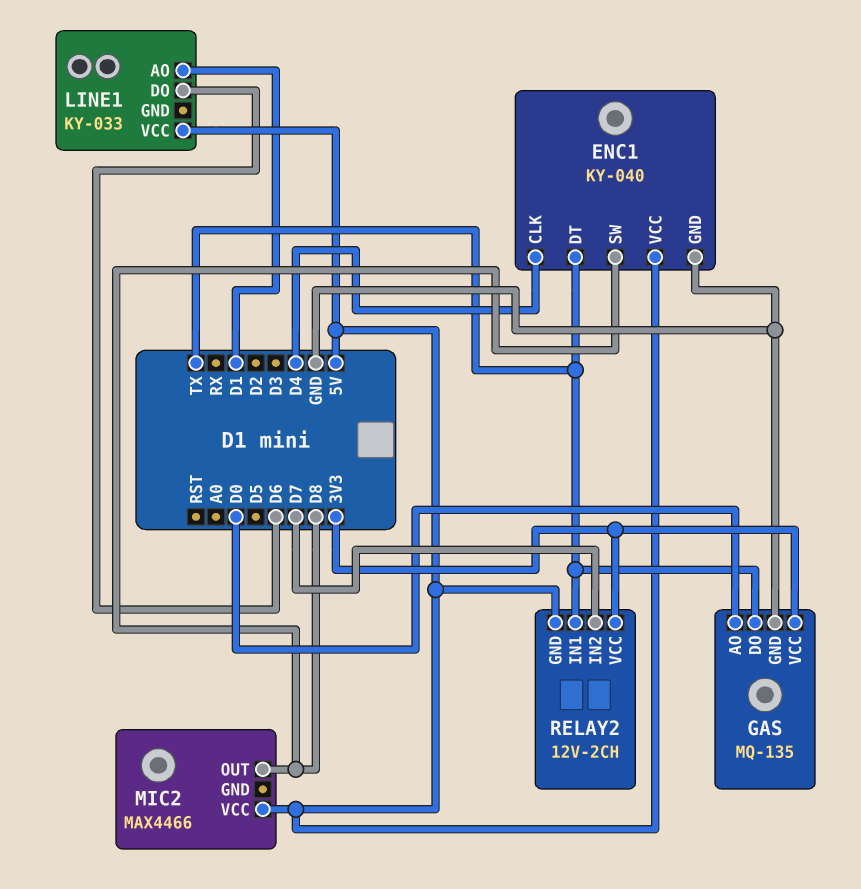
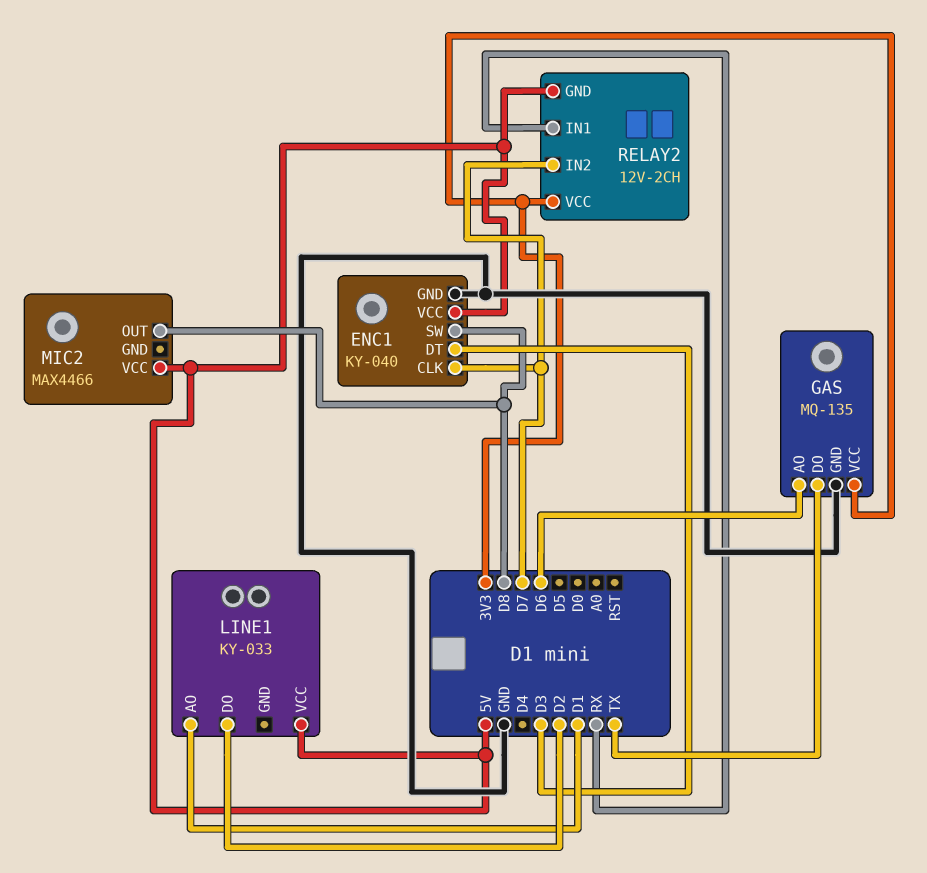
ENC1 pin CLK: D4 -> D7
ENC1 pin DT: TX -> D3
GAS pin AO: D0 -> D6
LINE1 pin DO: D6 -> D2
RELAY2 pin IN1: TX -> RX

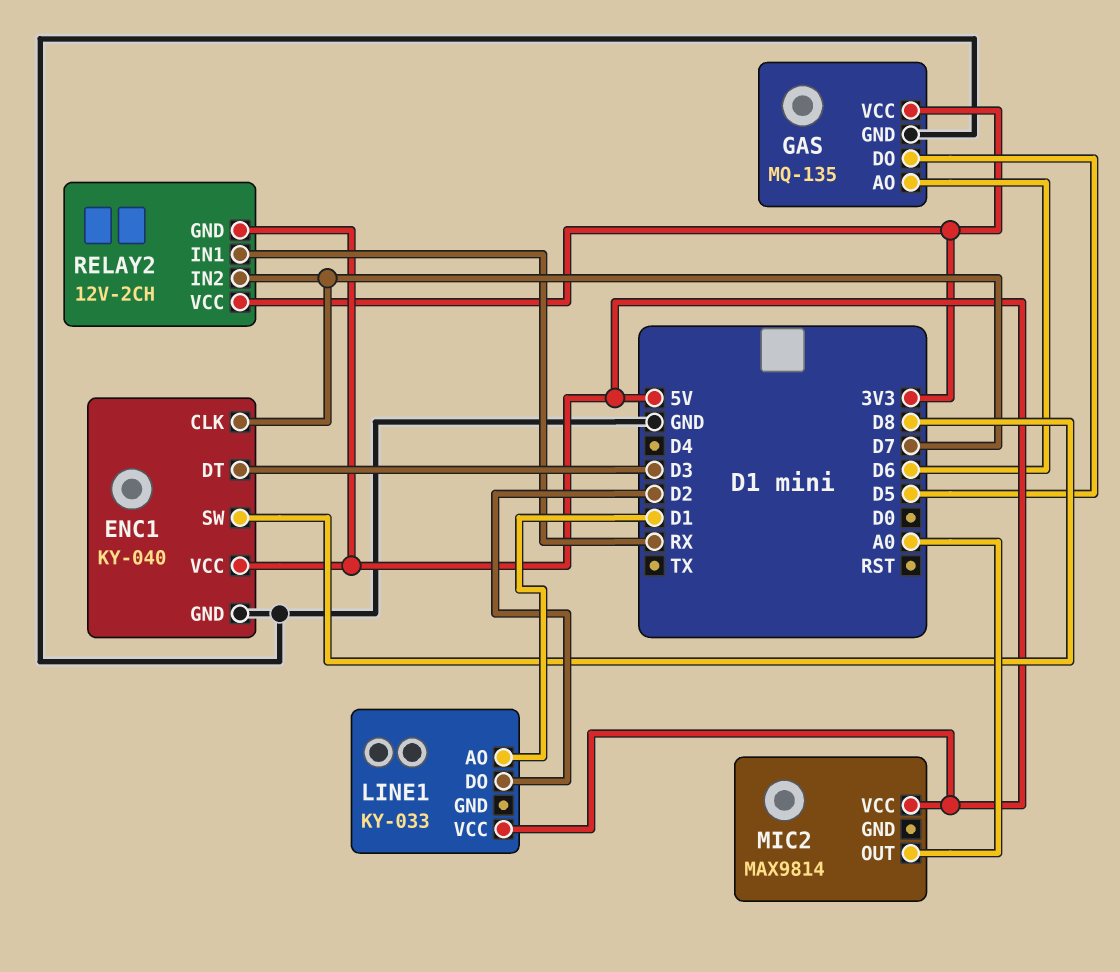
GAS pin DO: TX -> D5
MIC2: MAX4466 -> MAX9814
MIC2 pin OUT: D8 -> A0

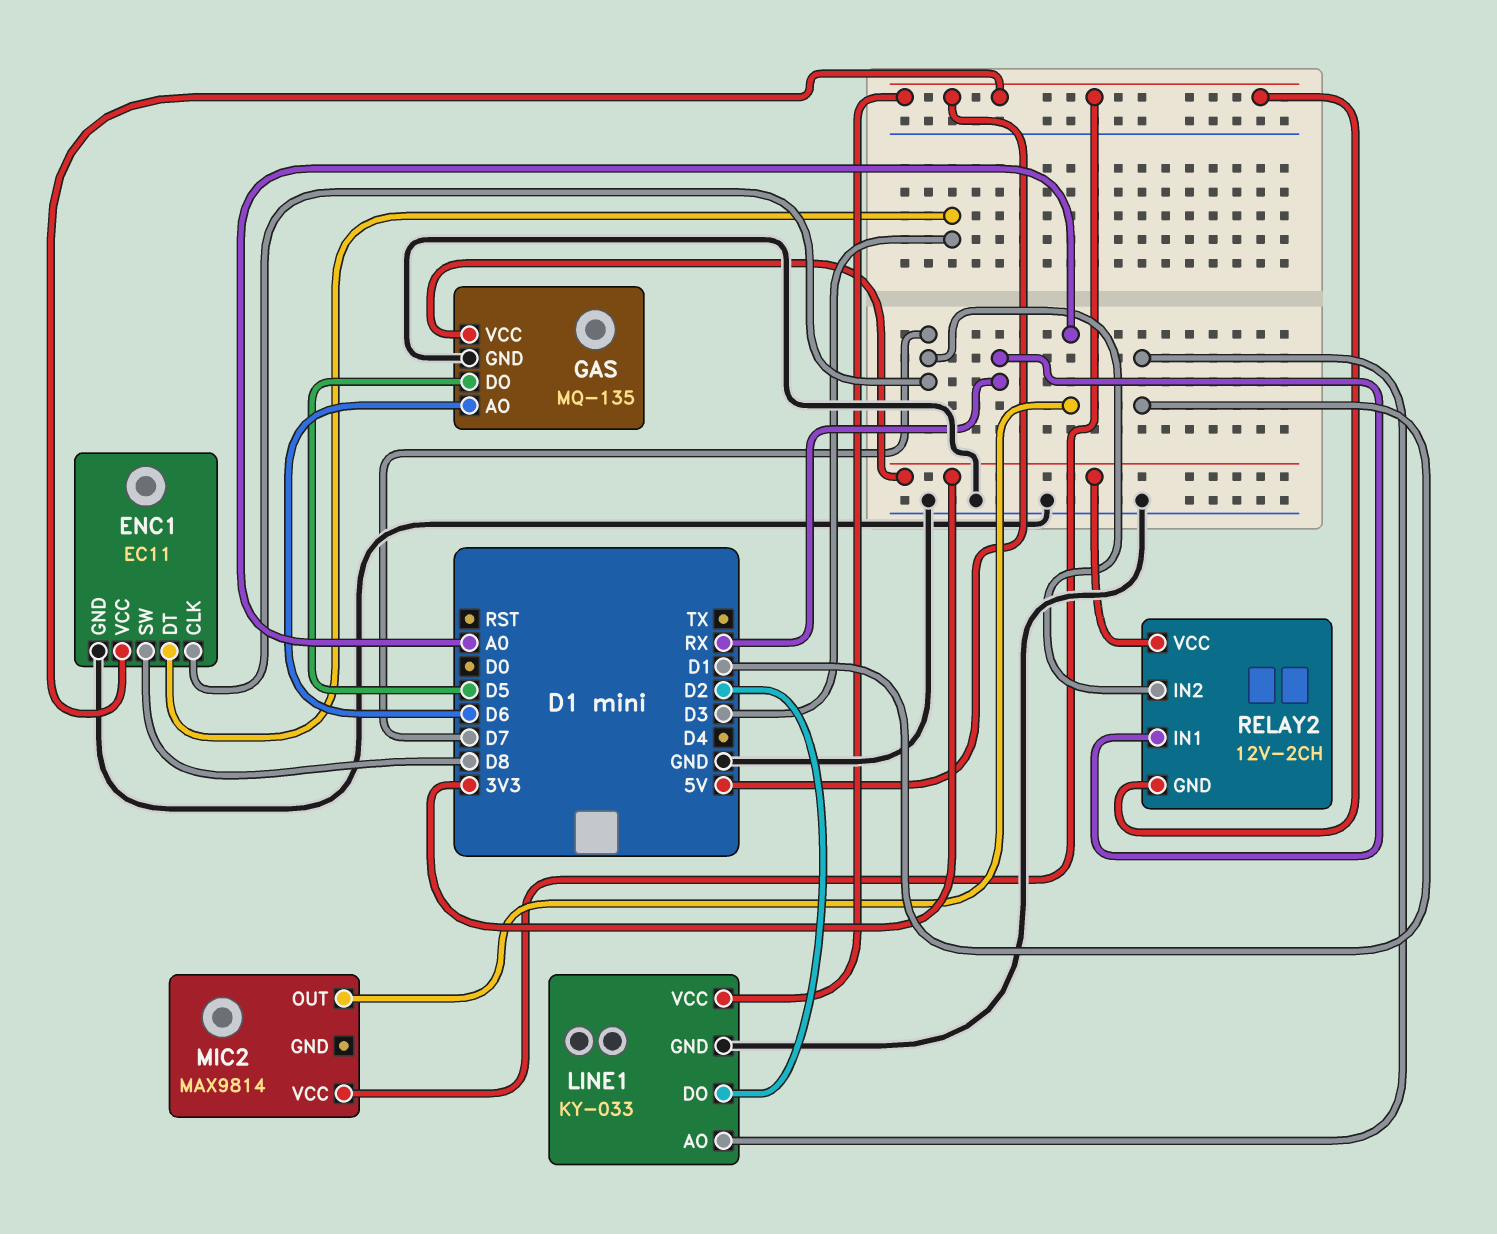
ENC1: KY-040 -> EC11
LINE1 pin GND: none -> GND

